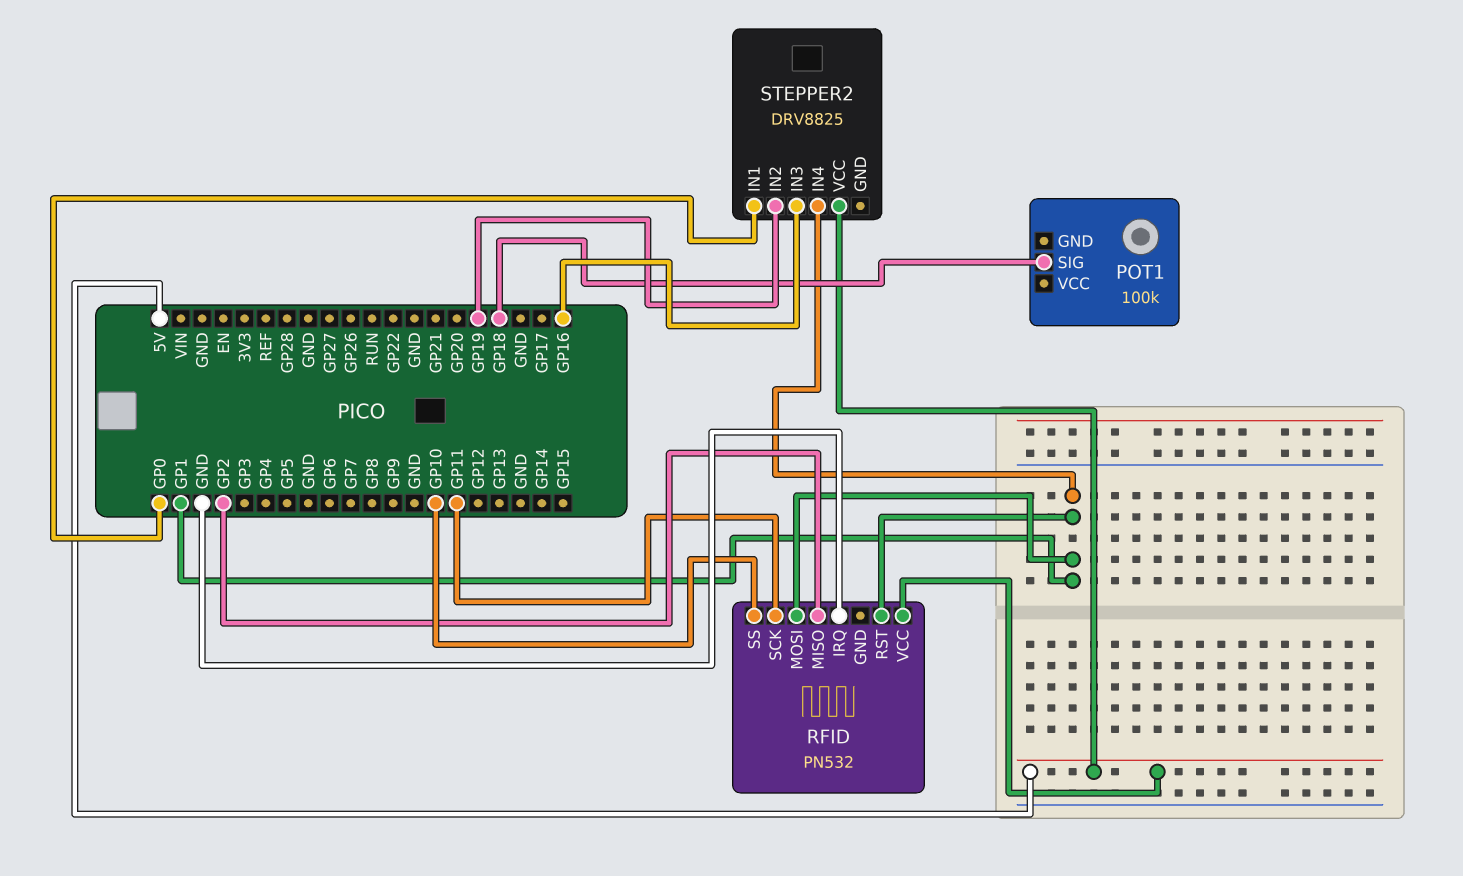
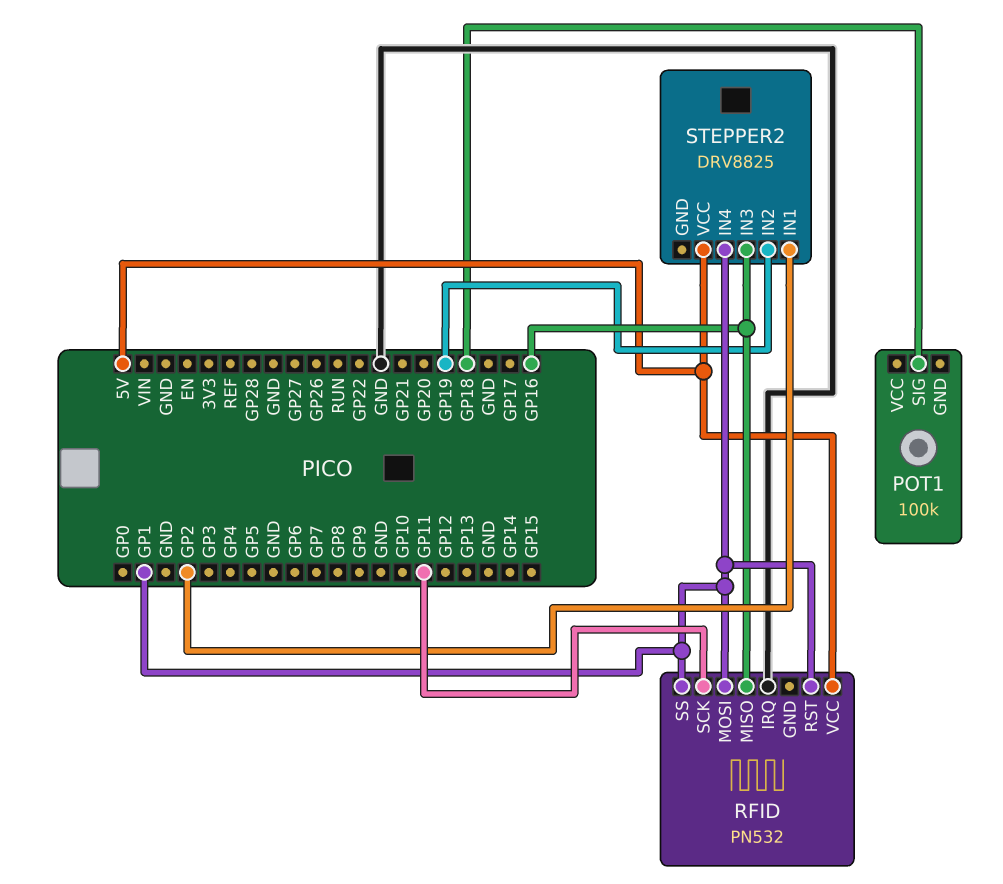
RFID pin MISO: GP2 -> GP16
RFID pin SS: GP10 -> GP1
STEPPER2 pin IN1: GP0 -> GP2

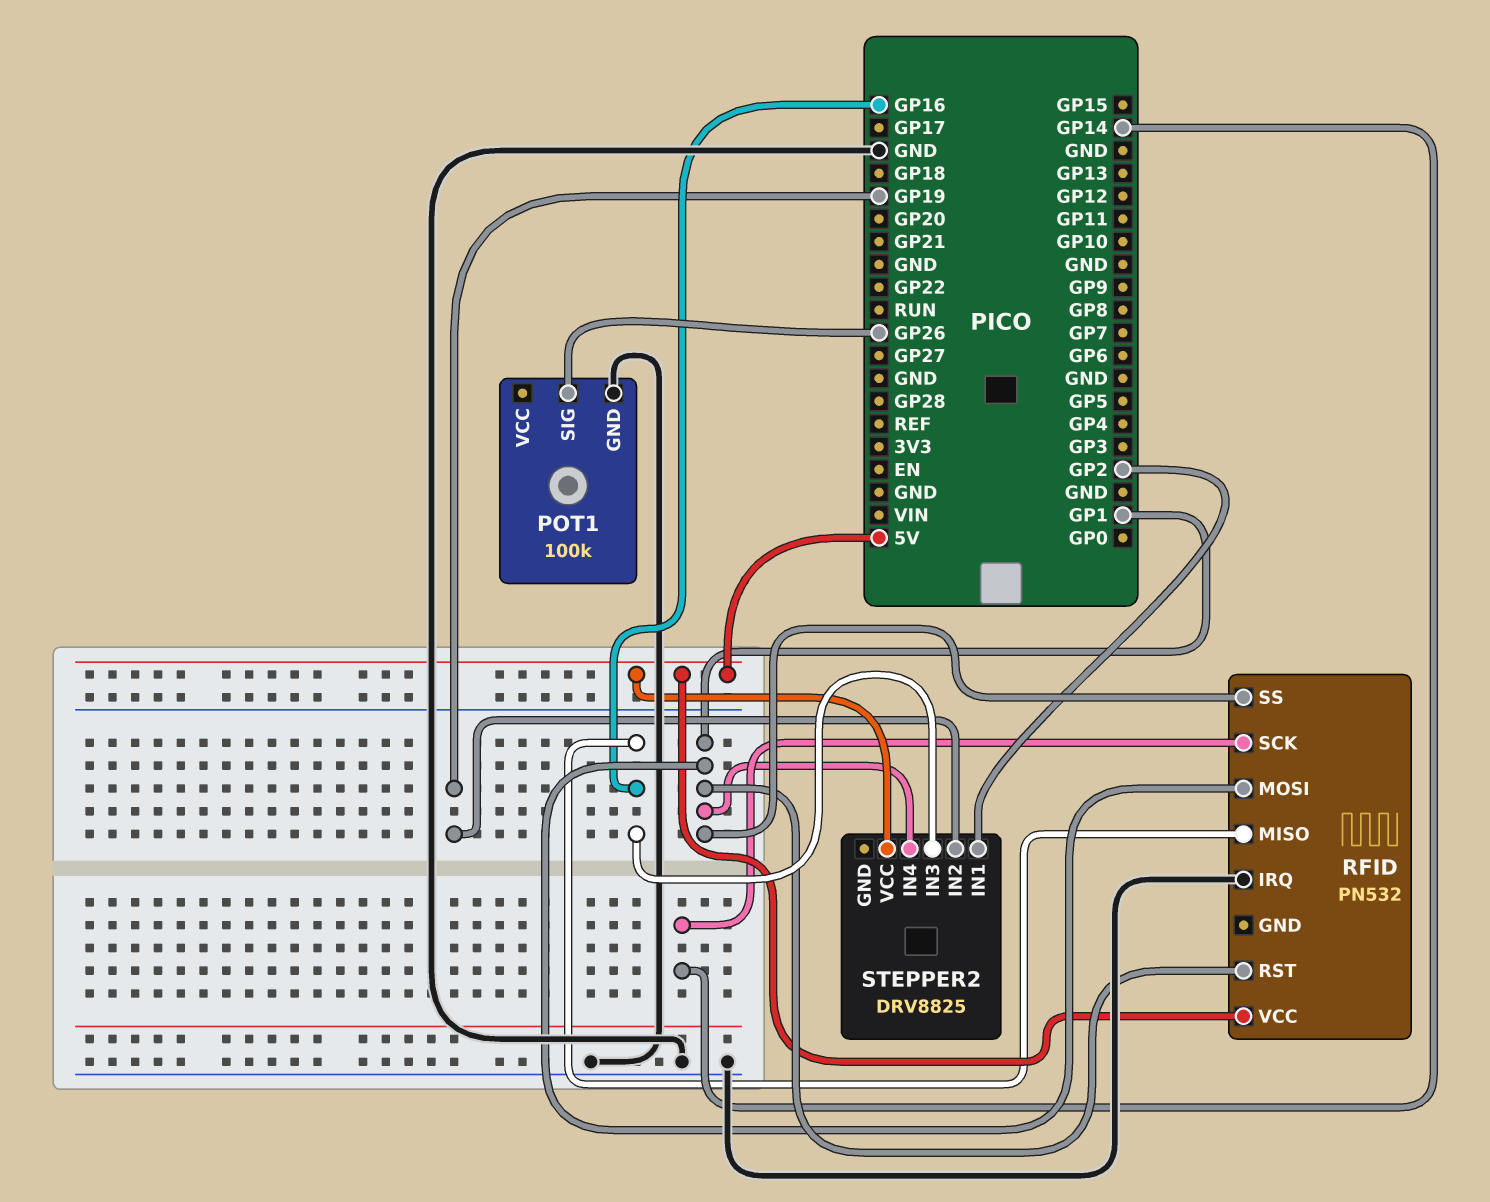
POT1 pin GND: none -> GND
POT1 pin SIG: GP18 -> GP26
RFID pin SCK: GP11 -> GP14

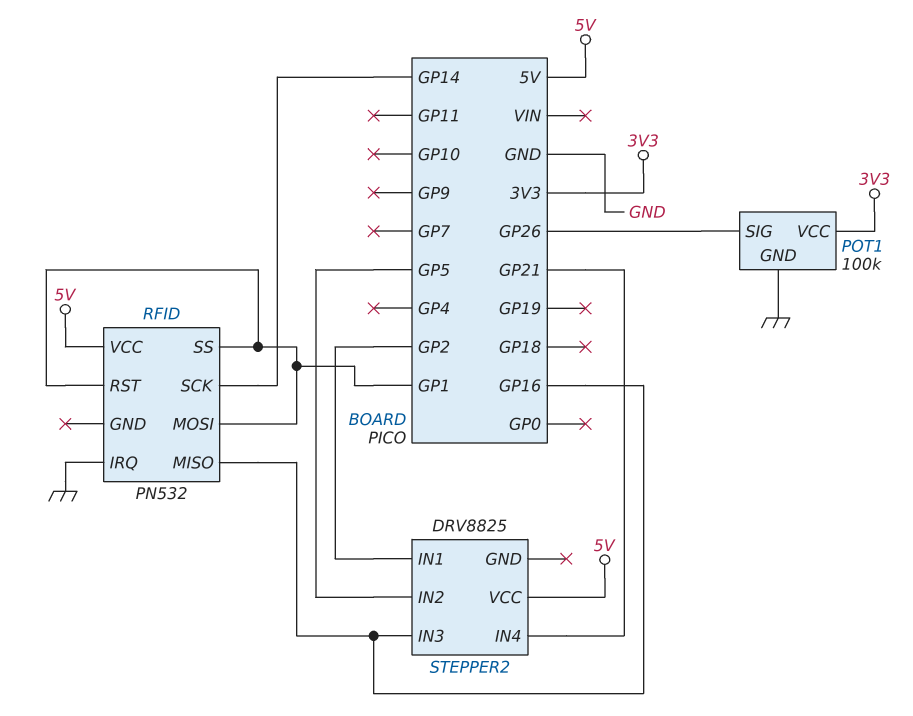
POT1 pin VCC: none -> 3V3
STEPPER2 pin IN2: GP19 -> GP5
STEPPER2 pin IN4: GP1 -> GP21

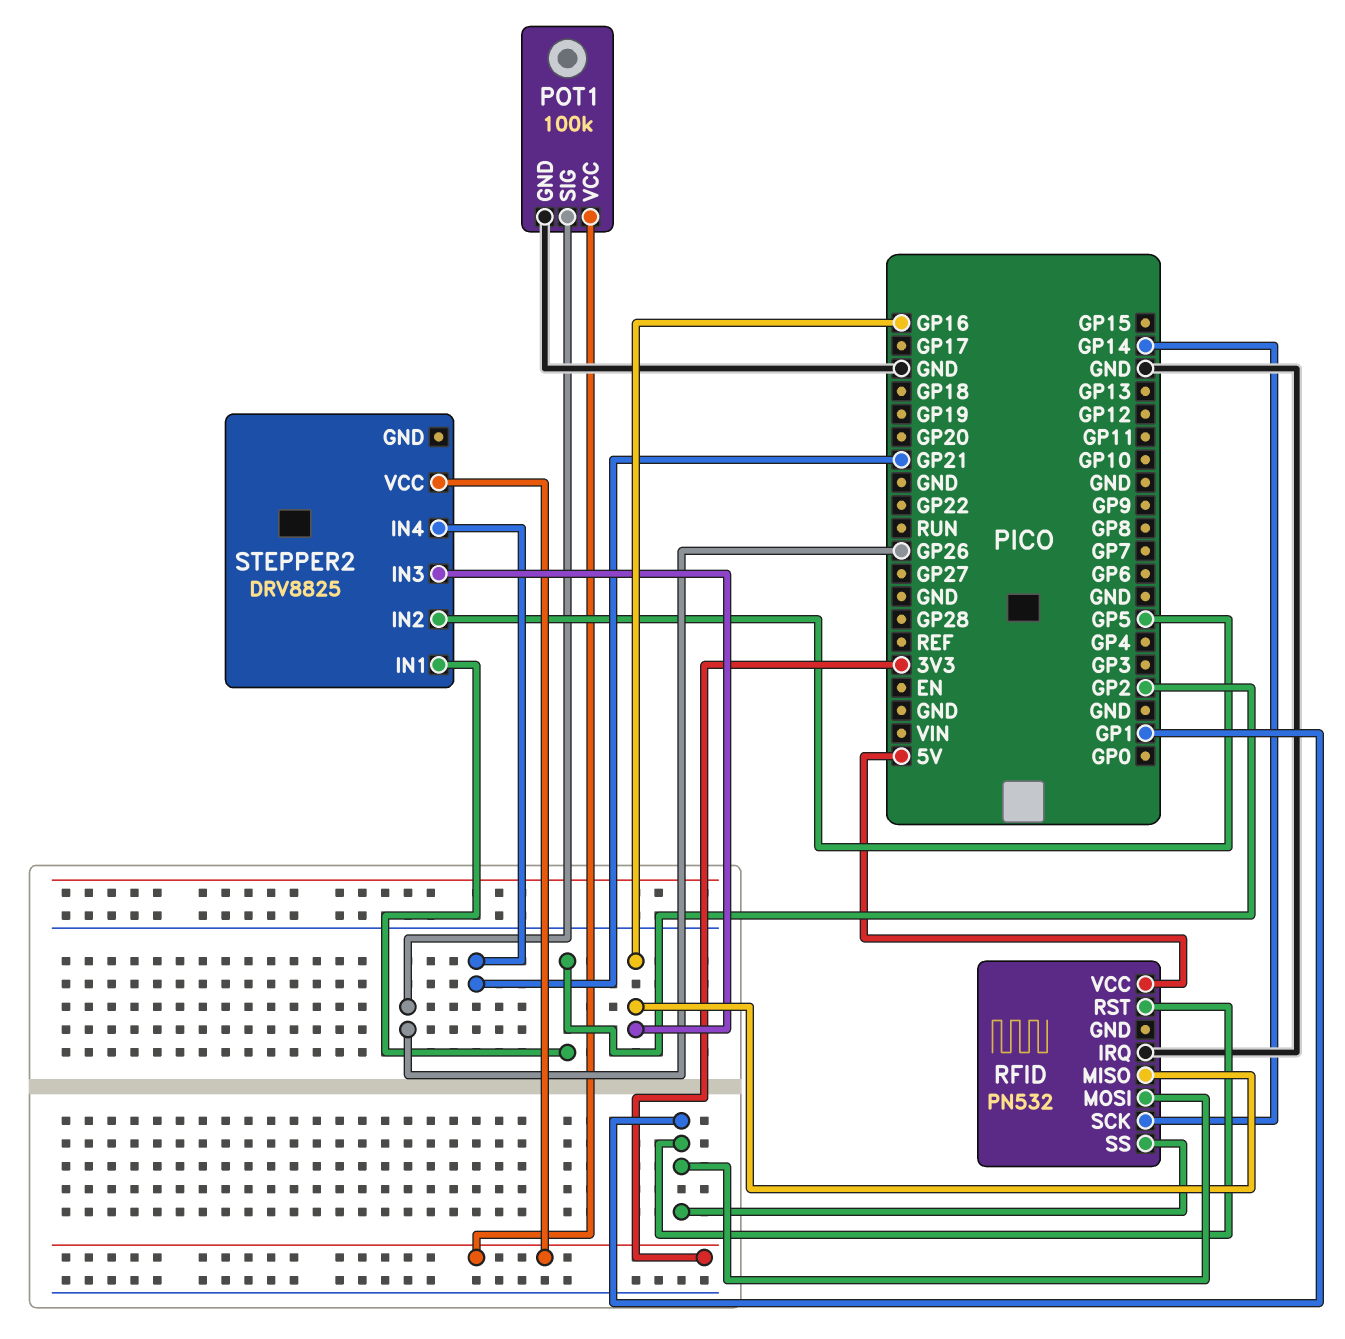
STEPPER2 pin VCC: 5V -> 3V3

